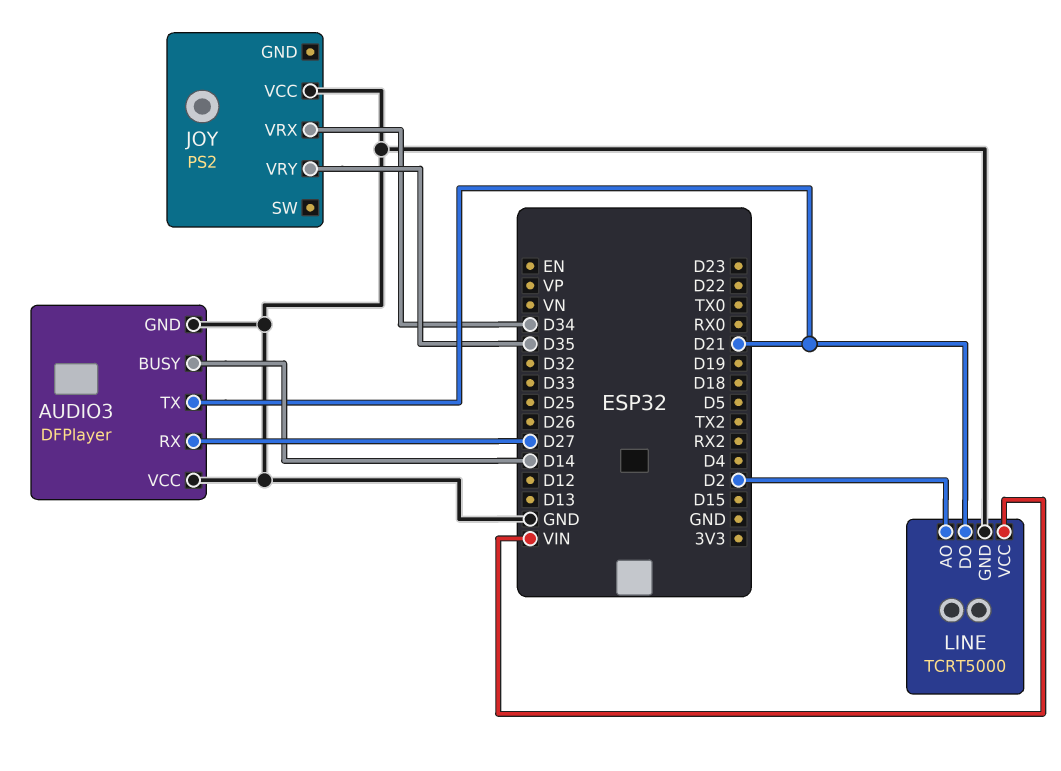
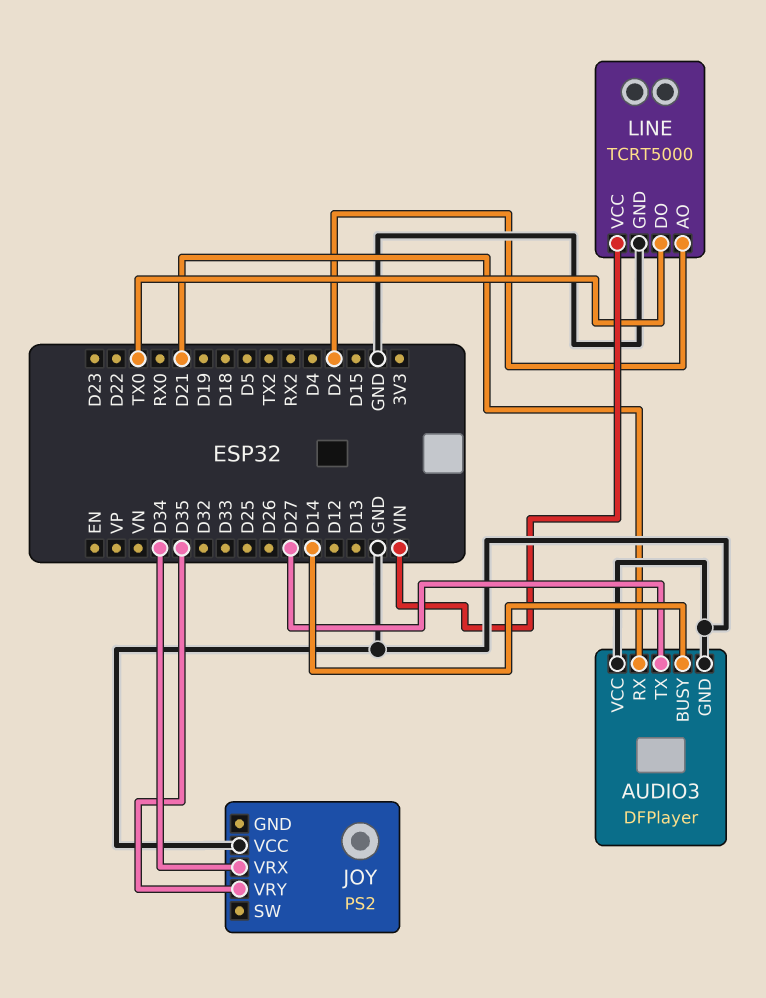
AUDIO3 pin RX: D27 -> D21
AUDIO3 pin TX: D21 -> D27
LINE pin DO: D21 -> TX0

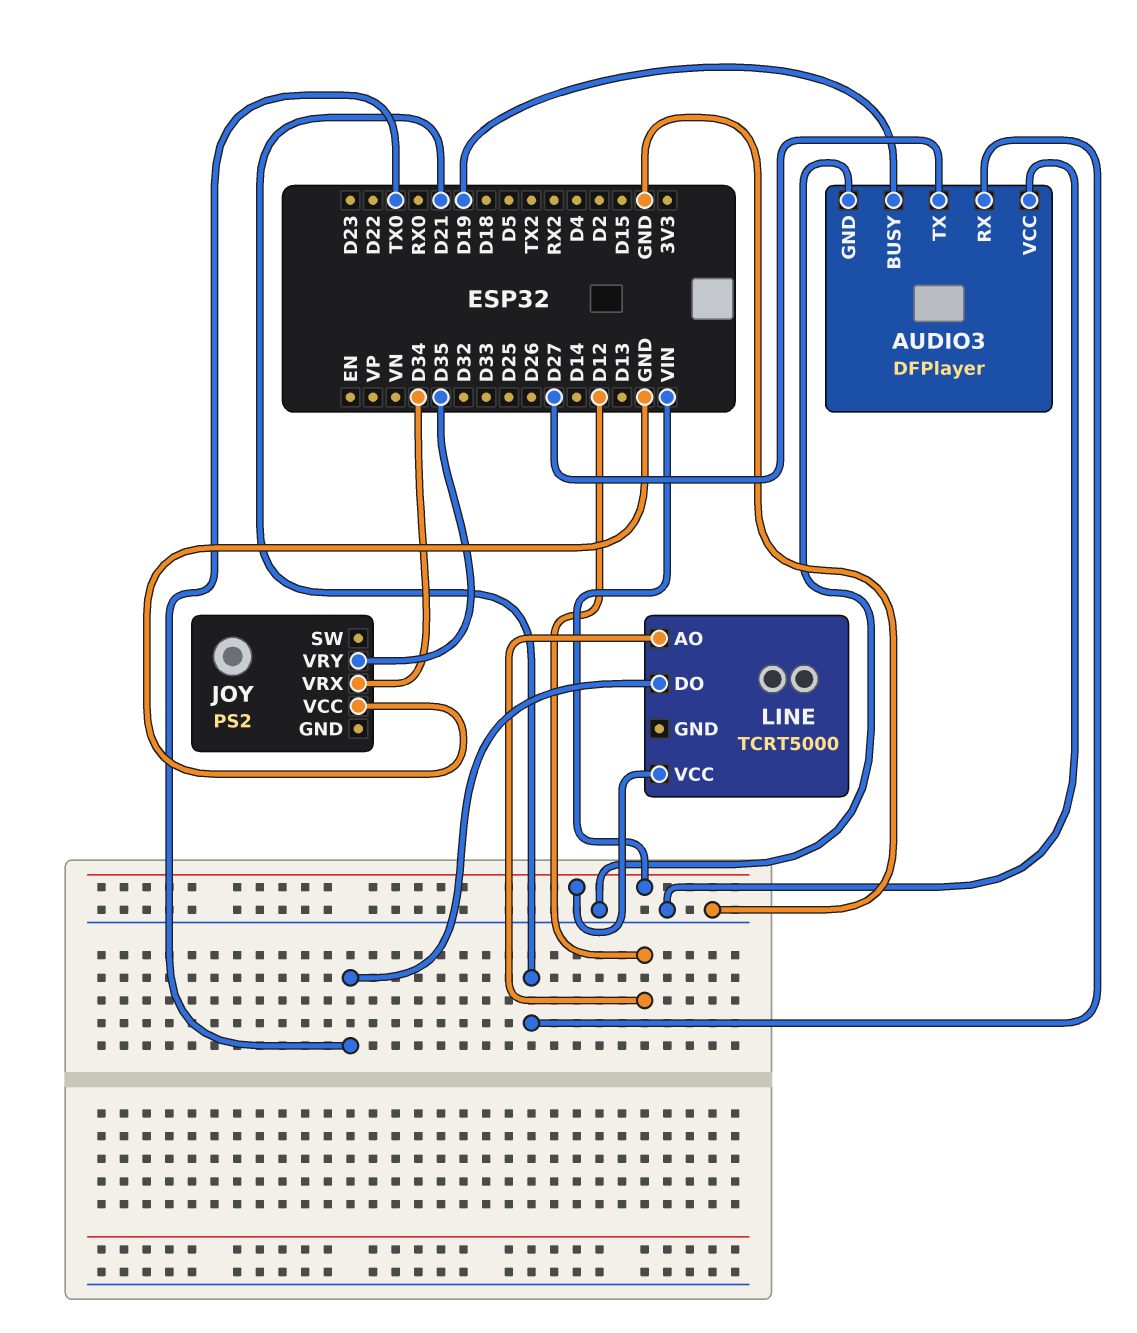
AUDIO3 pin BUSY: D14 -> D19
LINE pin AO: D2 -> D12
LINE pin GND: GND -> none

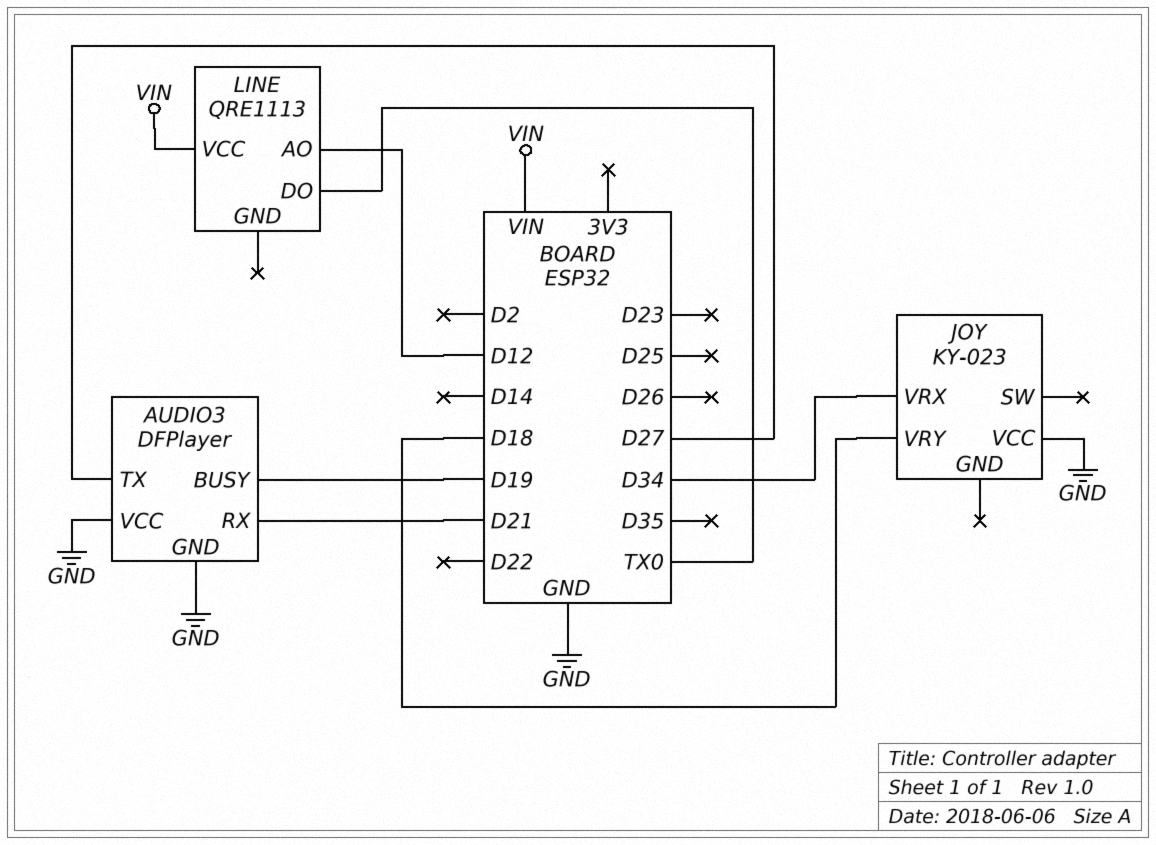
JOY: PS2 -> KY-023
JOY pin VRY: D35 -> D18
LINE: TCRT5000 -> QRE1113

